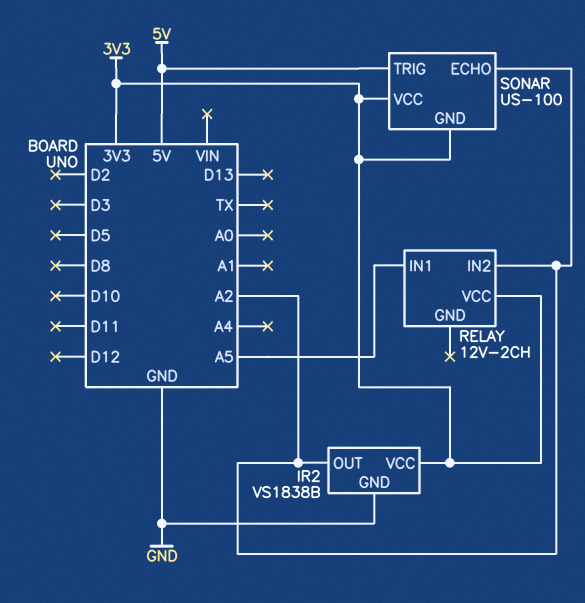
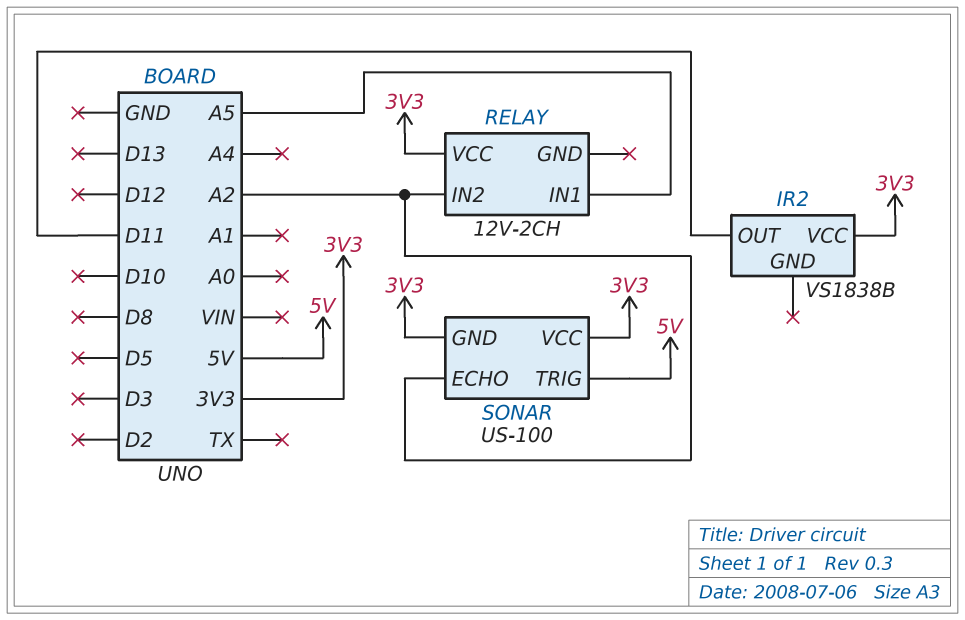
IR2 pin GND: GND -> none
IR2 pin OUT: A2 -> D11

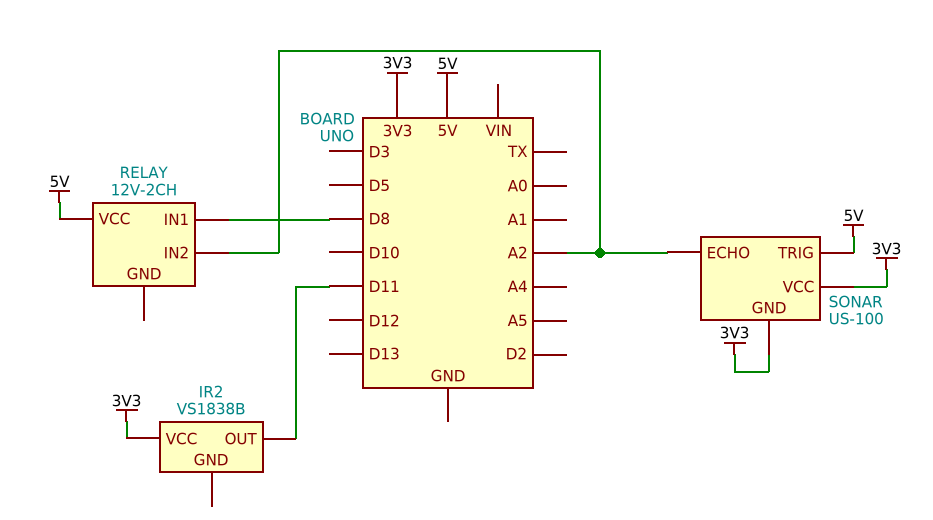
RELAY pin IN1: A5 -> D8
RELAY pin VCC: 3V3 -> 5V

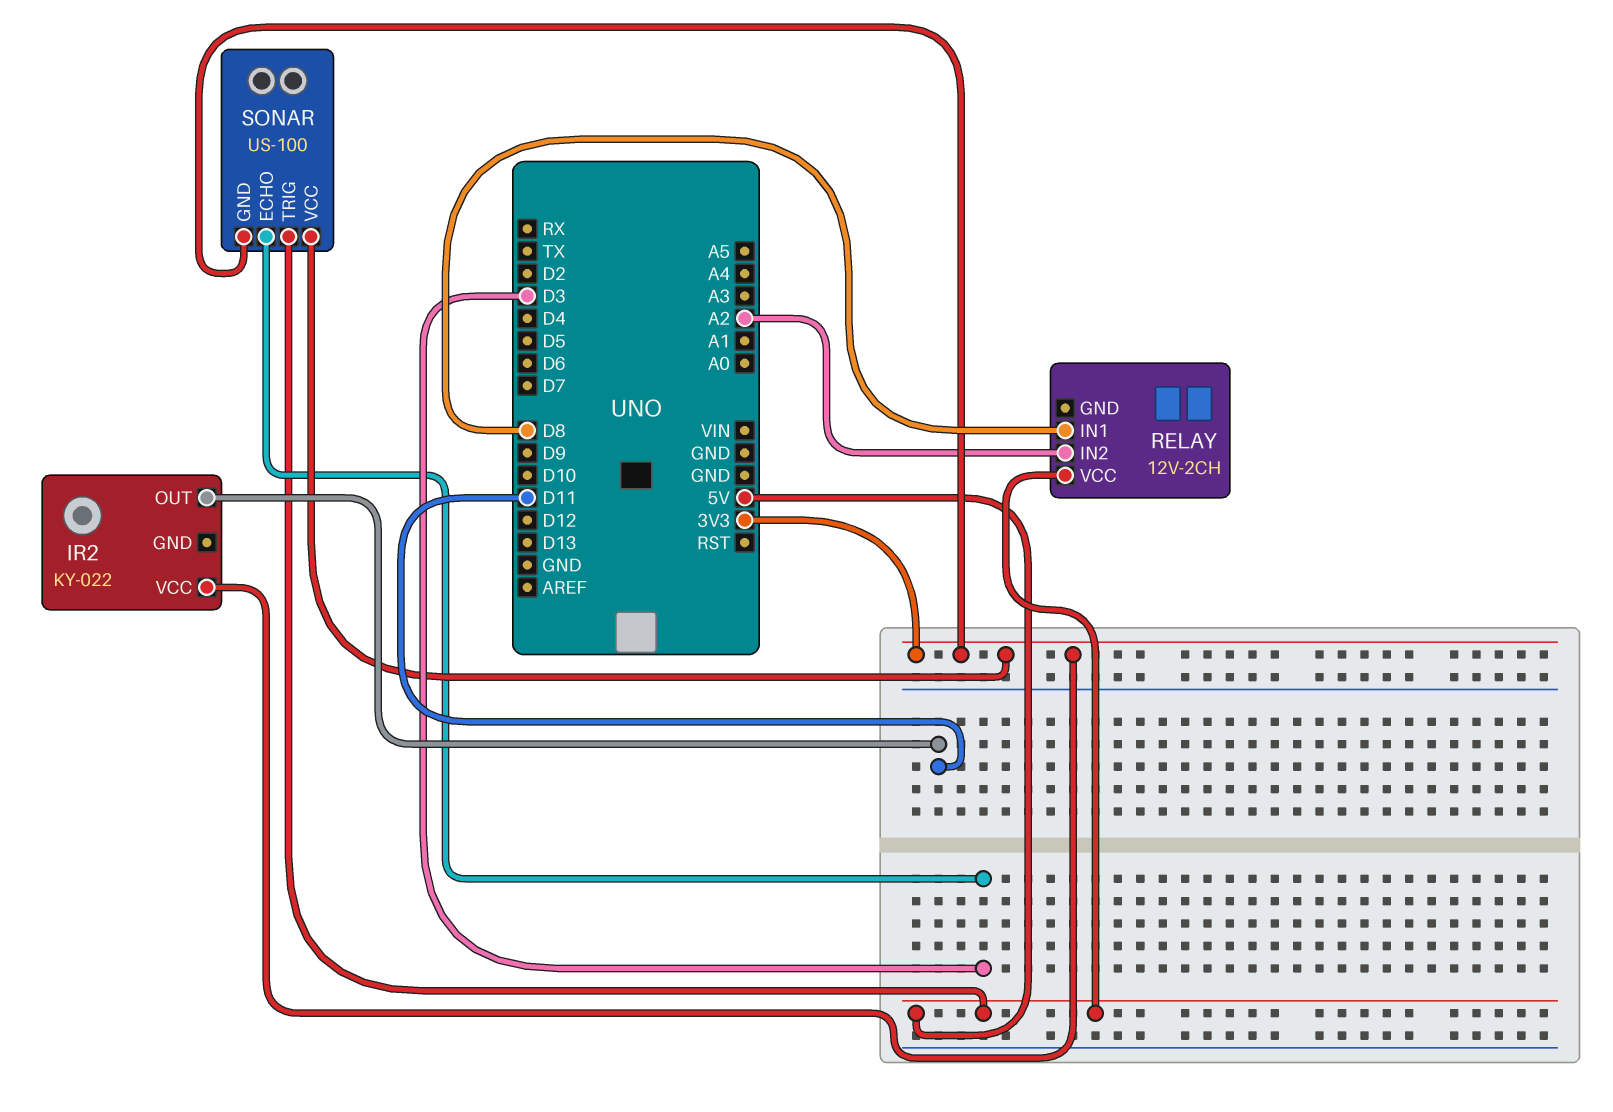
IR2: VS1838B -> KY-022
SONAR pin ECHO: A2 -> D3

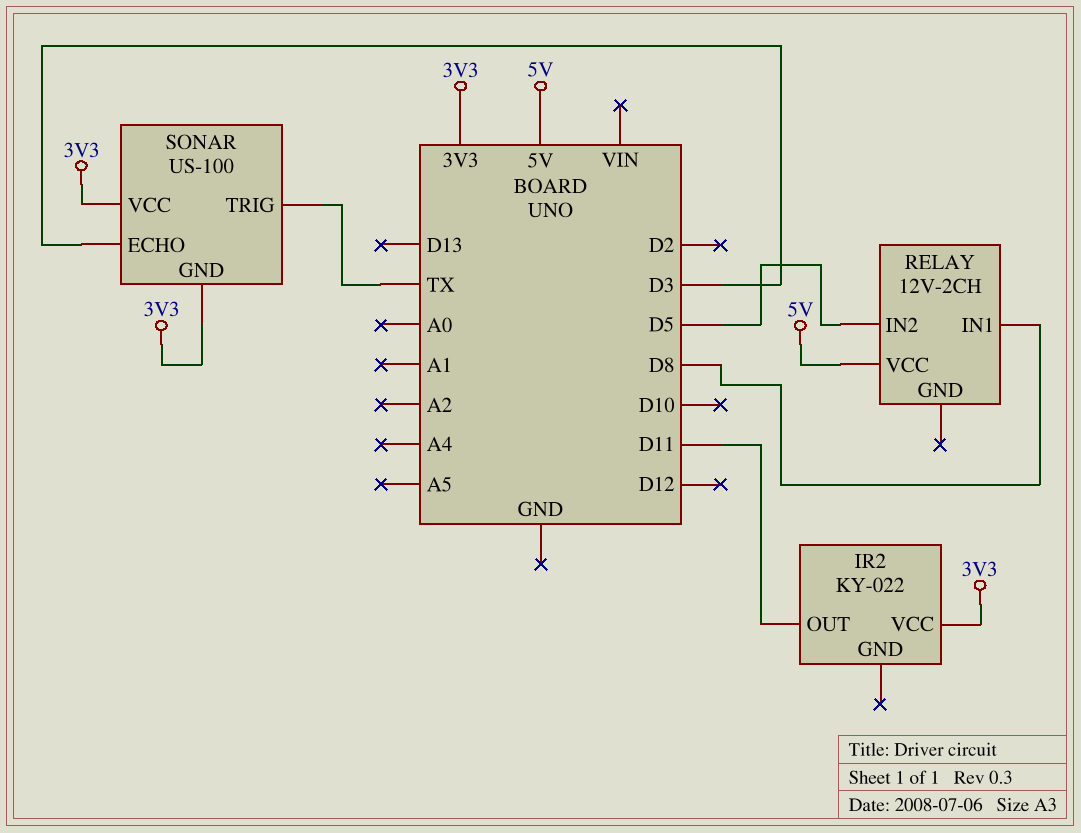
RELAY pin IN2: A2 -> D5
SONAR pin TRIG: 5V -> TX

